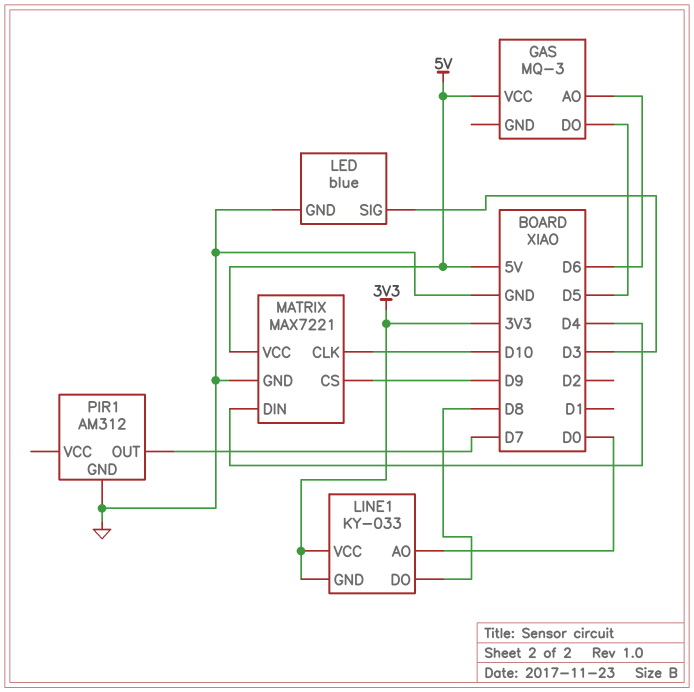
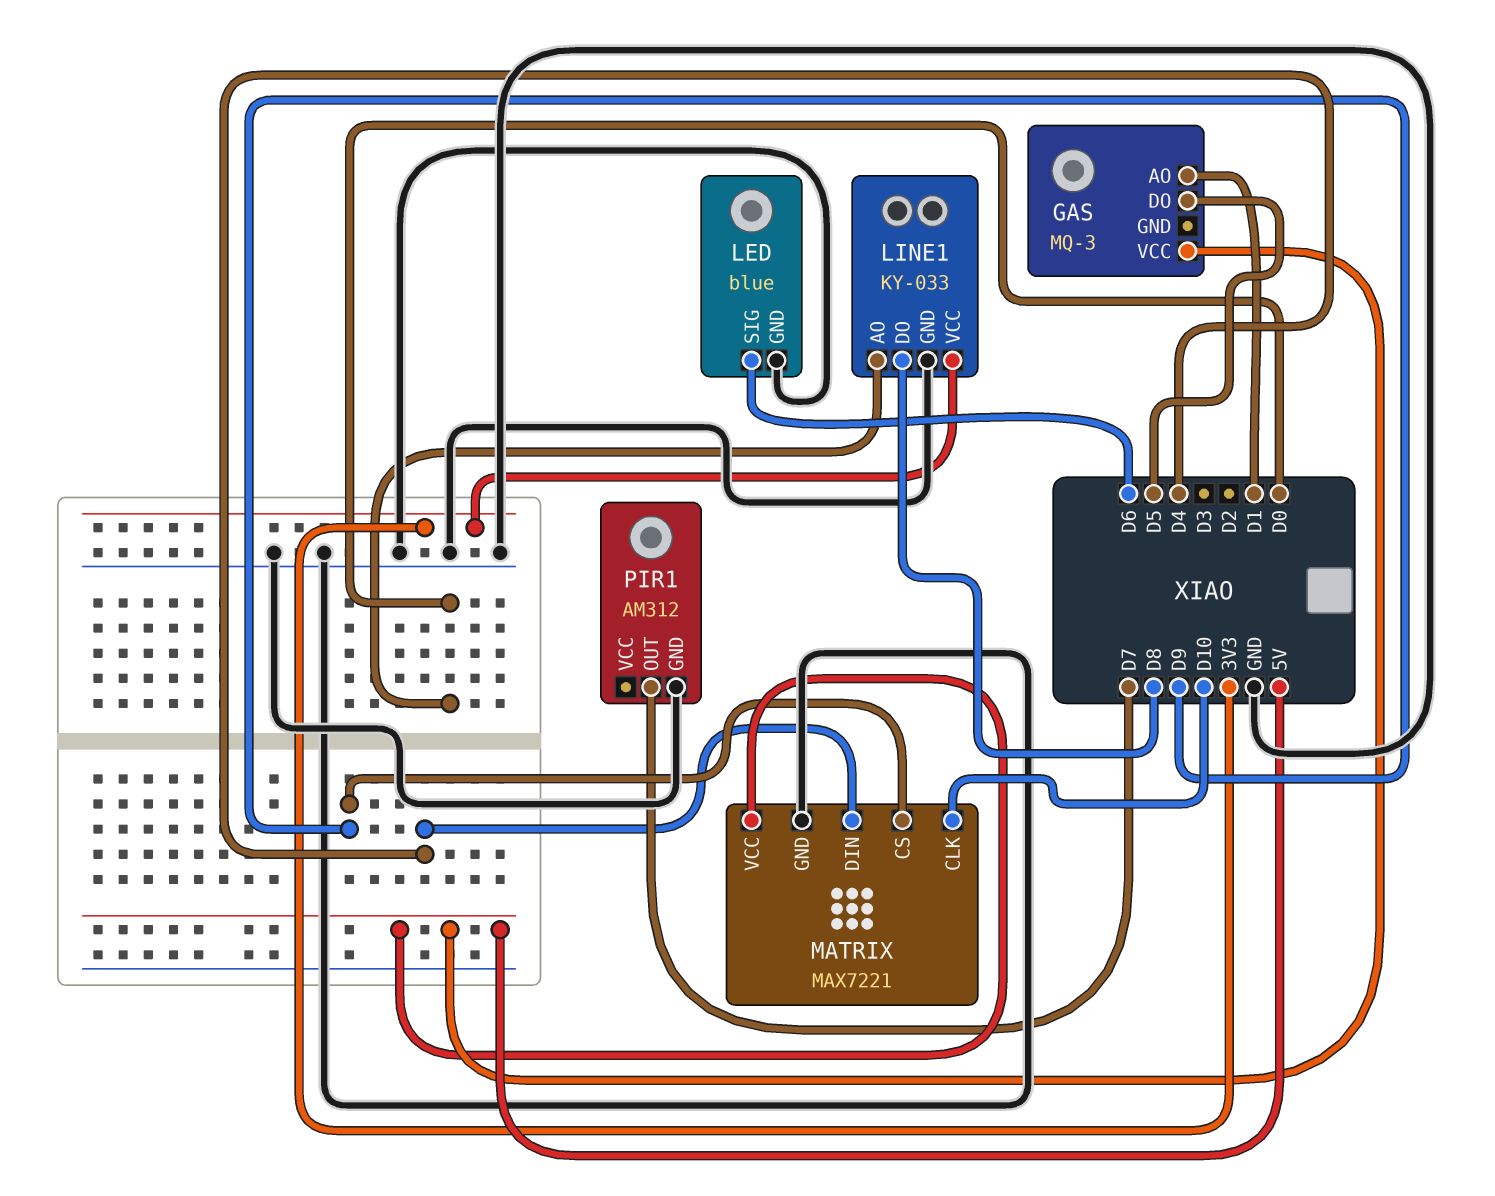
GAS pin AO: D6 -> D1
LED pin SIG: D3 -> D6
LINE1 pin GND: 3V3 -> GND

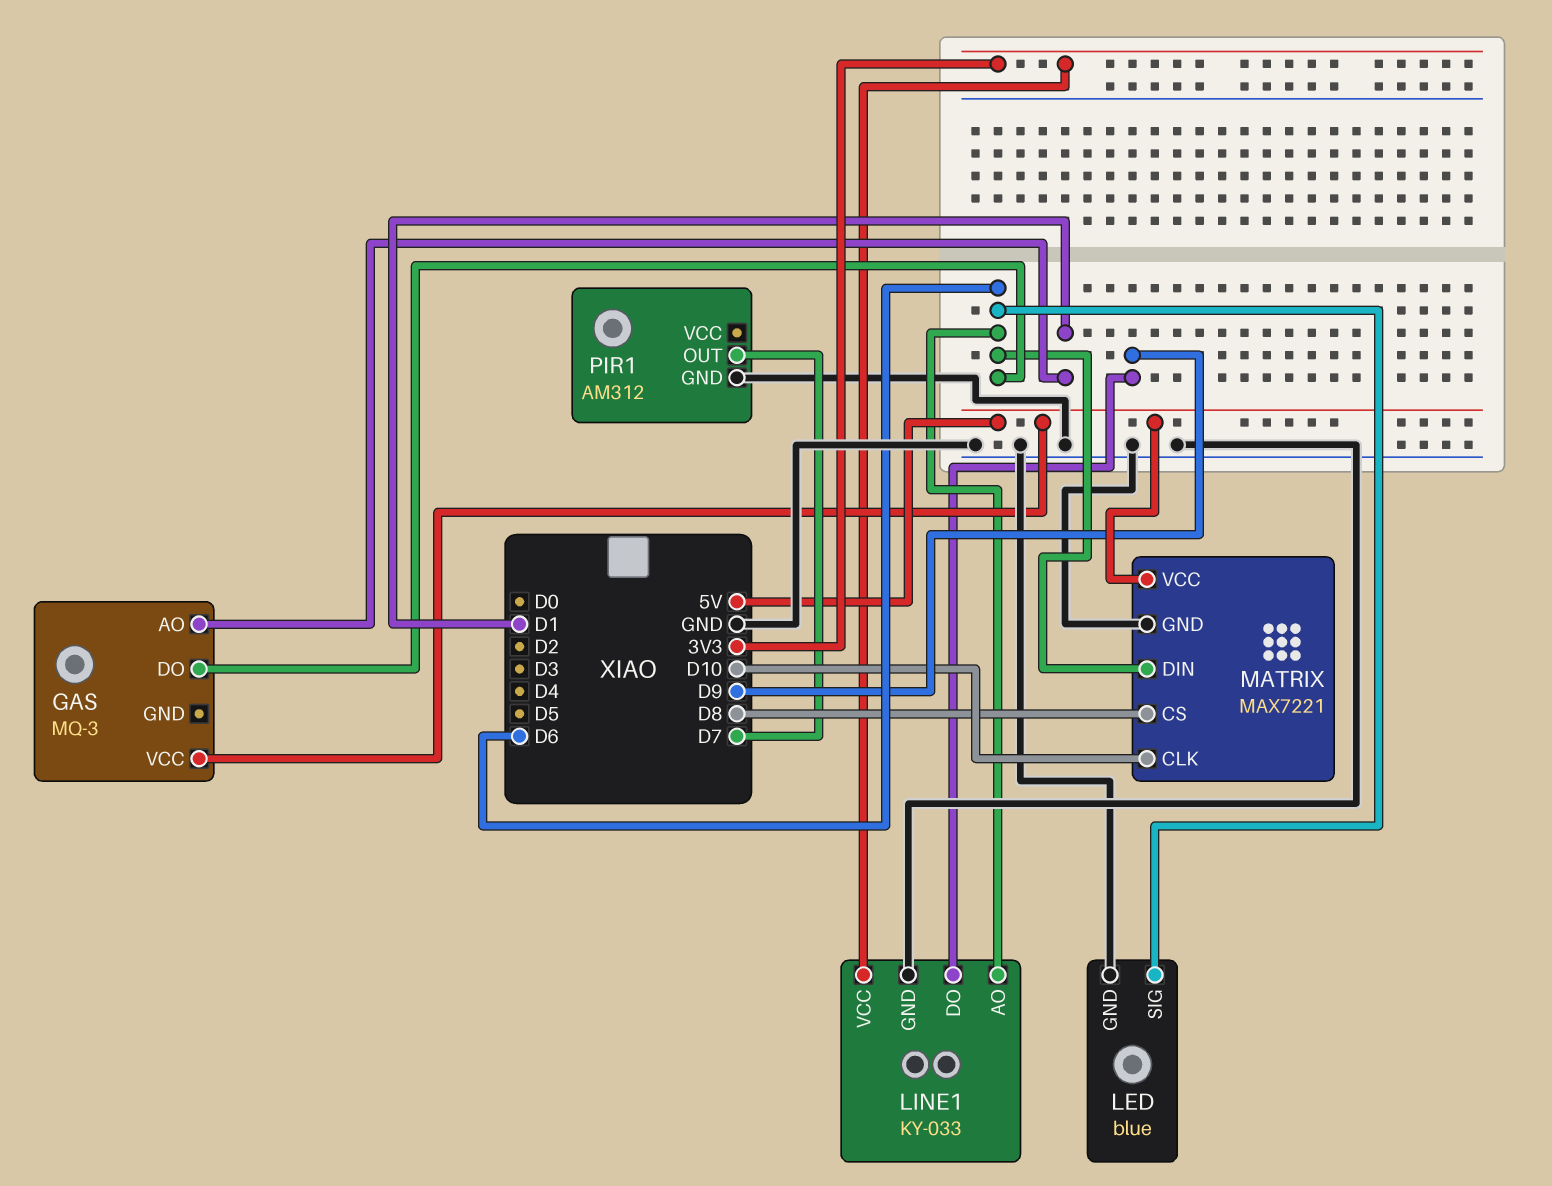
GAS pin DO: D5 -> D6
LINE1 pin AO: D0 -> D6
LINE1 pin DO: D8 -> D9
MATRIX pin CS: D9 -> D8
MATRIX pin DIN: D4 -> D6

